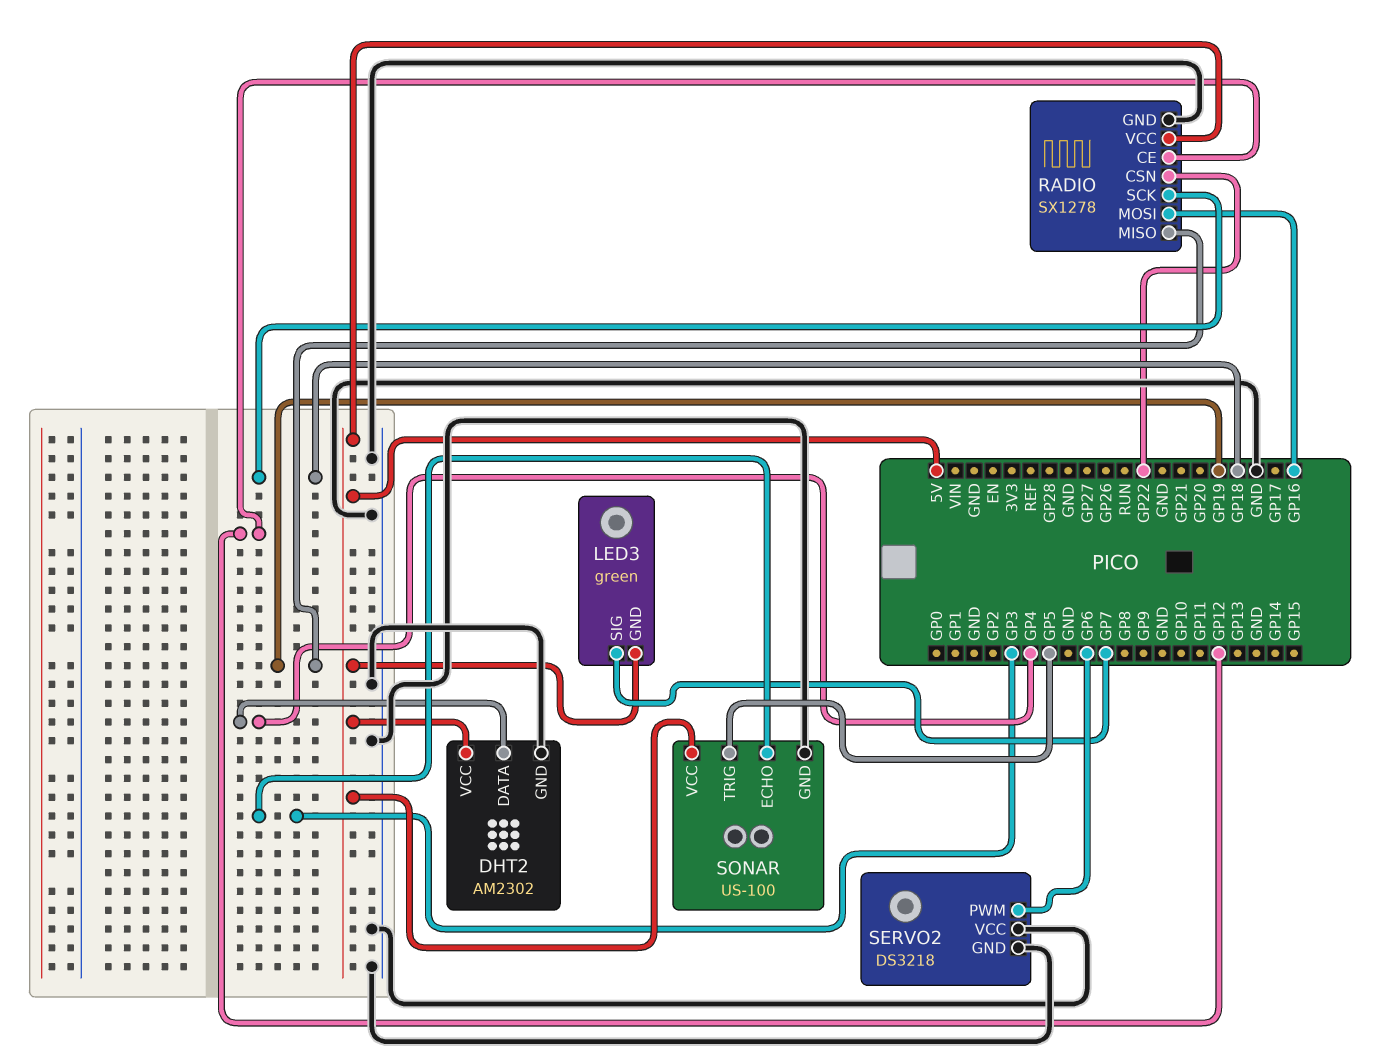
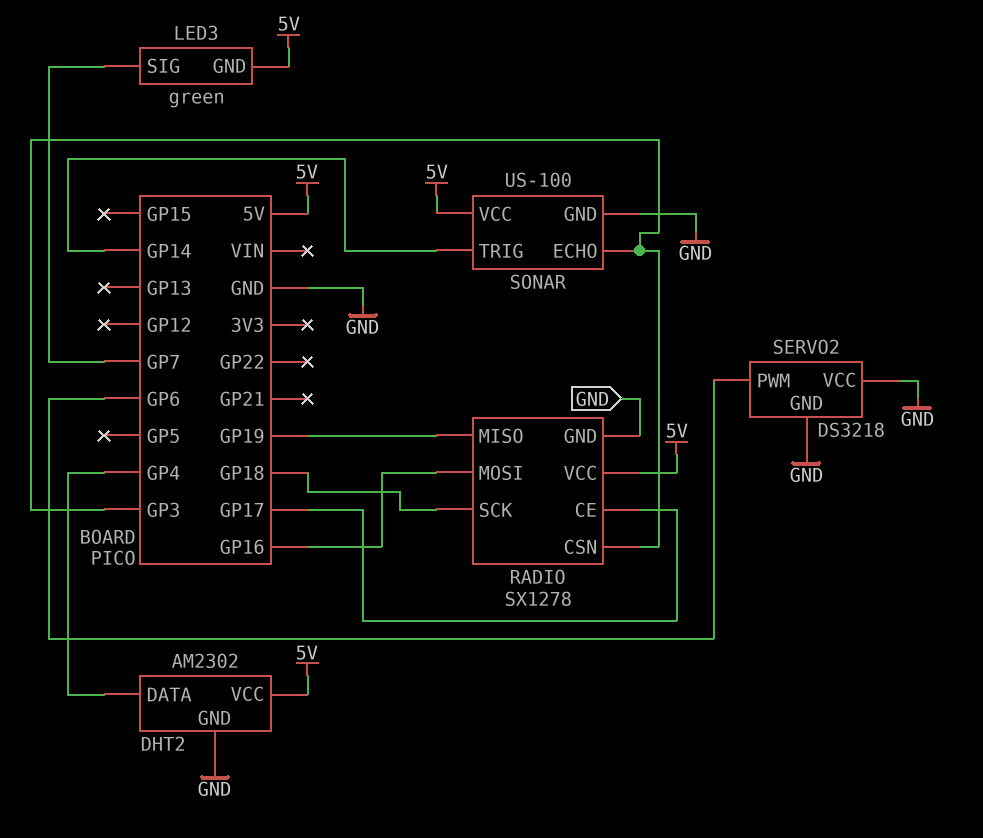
RADIO pin CE: GP12 -> GP17
RADIO pin CSN: GP22 -> GP3
SONAR pin TRIG: GP5 -> GP14

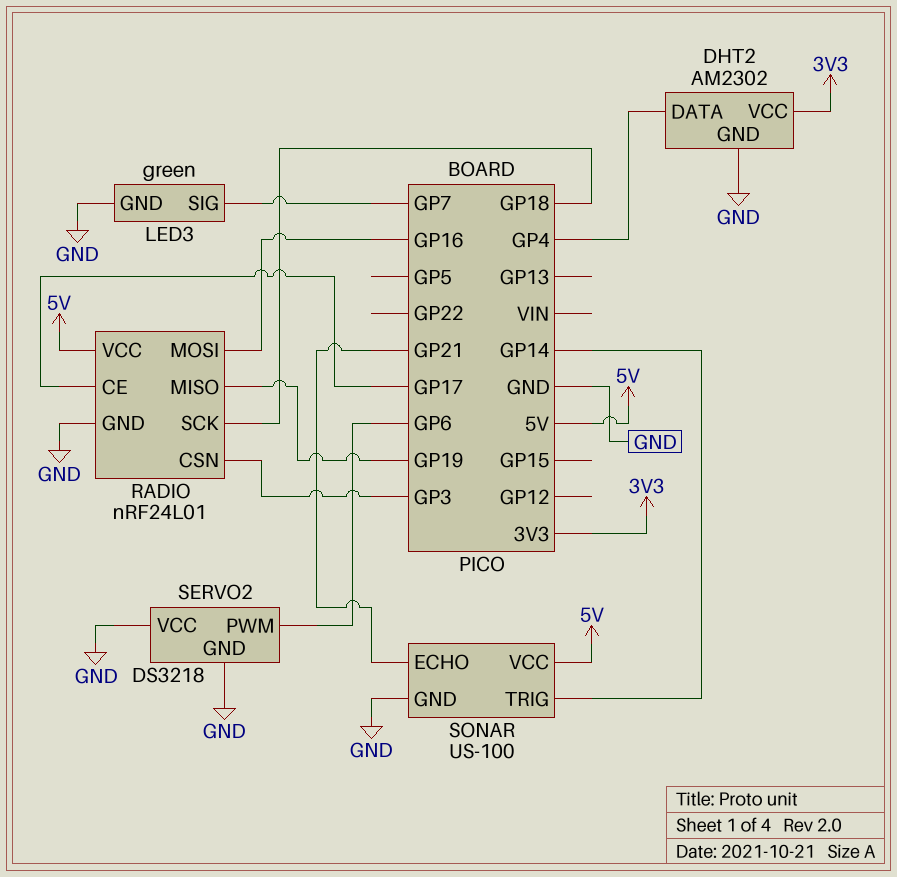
DHT2 pin VCC: 5V -> 3V3
LED3 pin GND: 5V -> GND
RADIO: SX1278 -> nRF24L01
SONAR pin ECHO: GP3 -> GP21

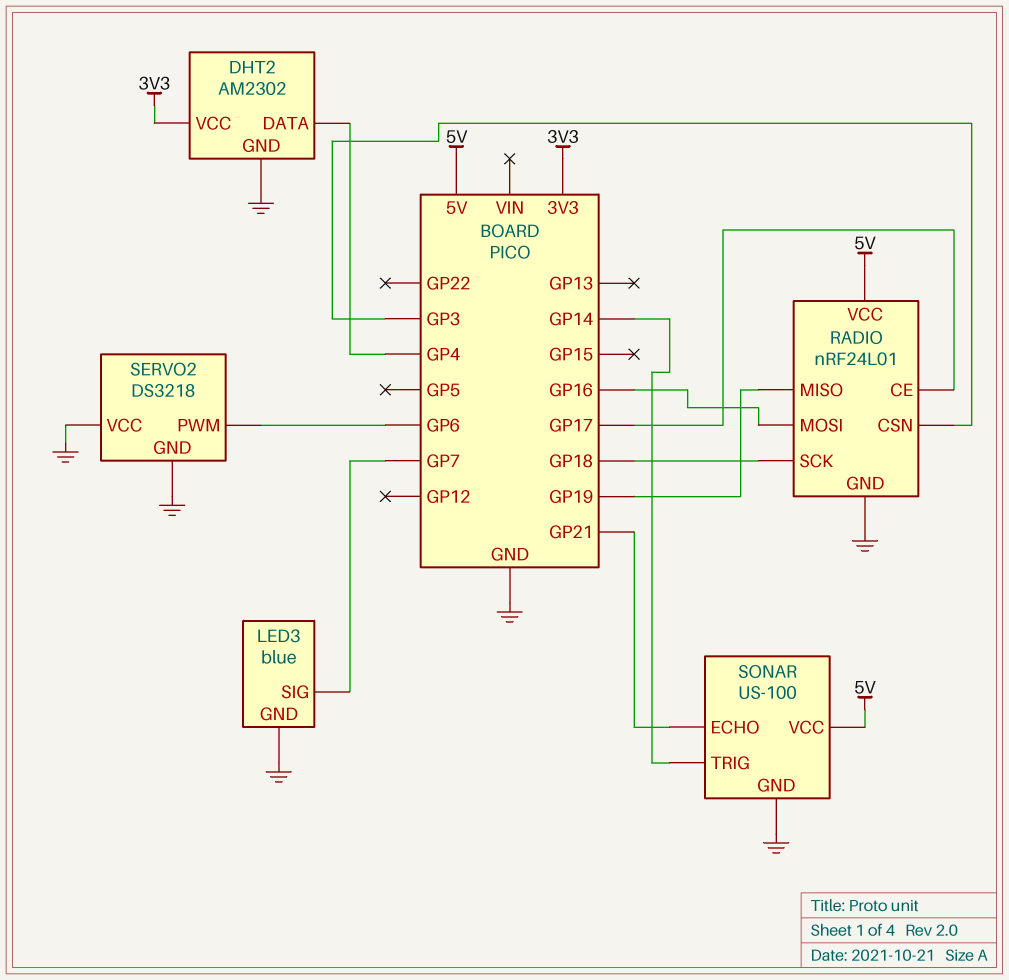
LED3: green -> blue

